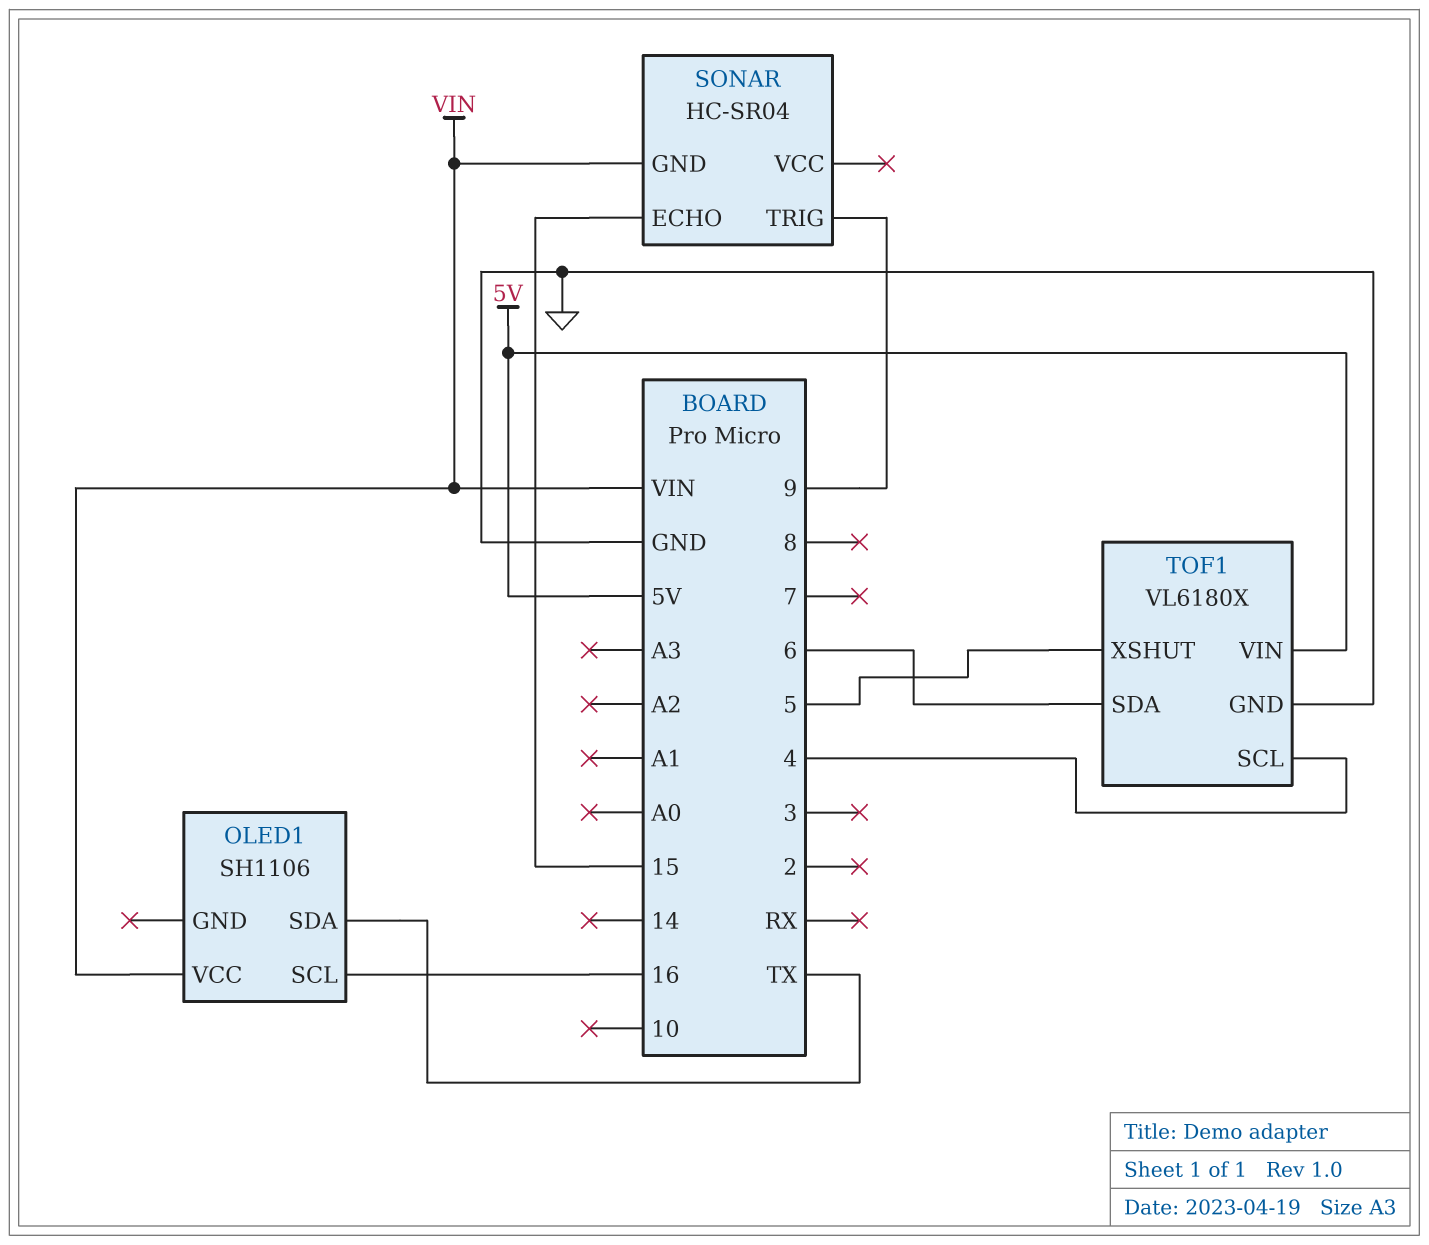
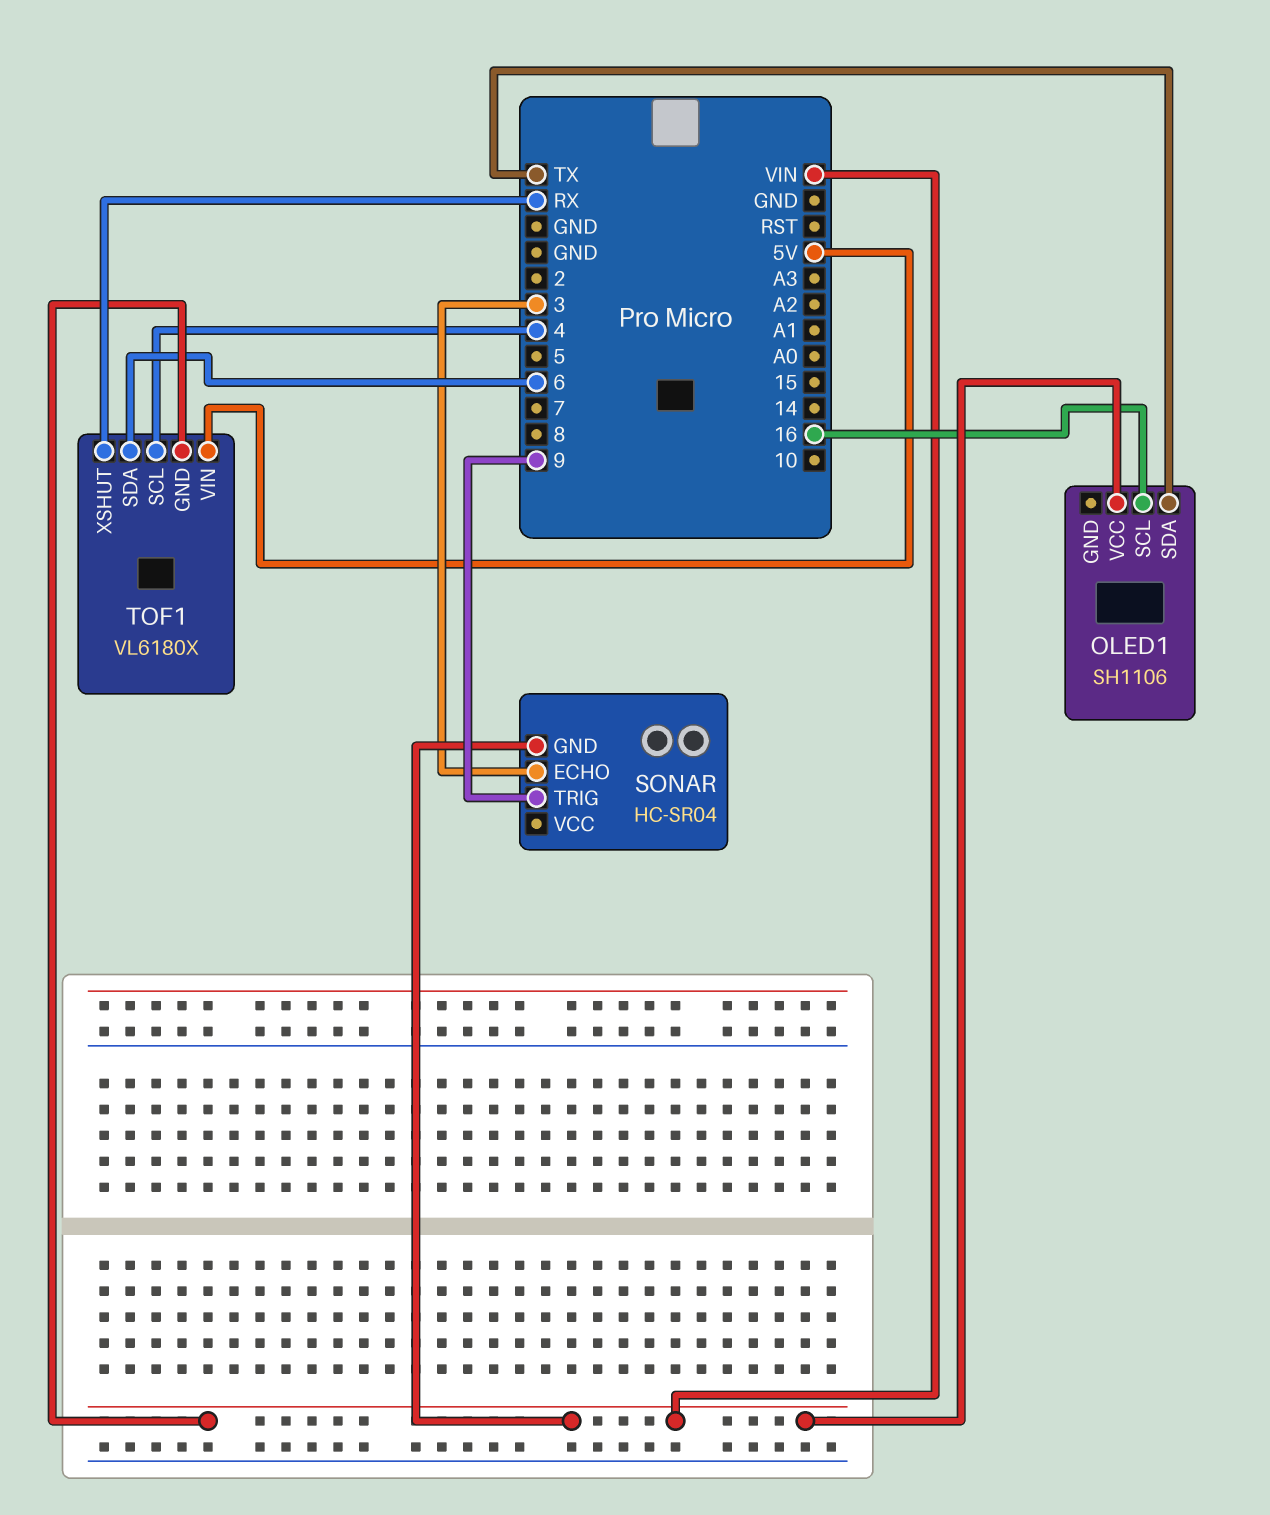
SONAR pin ECHO: 15 -> 3
TOF1 pin GND: GND -> VIN
TOF1 pin XSHUT: 5 -> RX

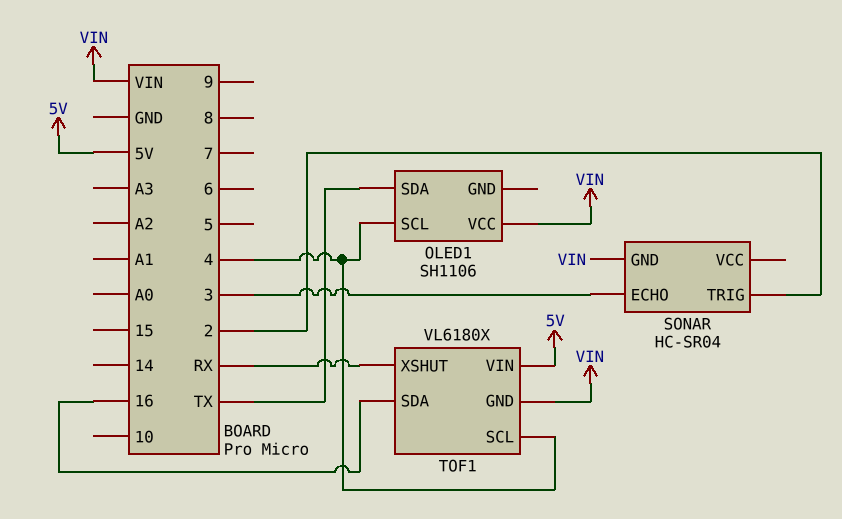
OLED1 pin SCL: 16 -> 4
SONAR pin TRIG: 9 -> 2
TOF1 pin SDA: 6 -> 16

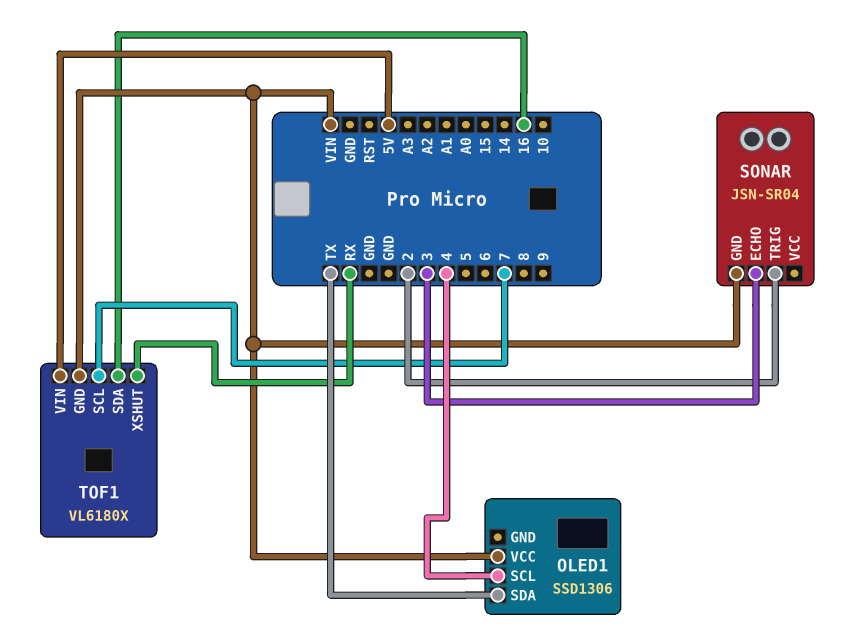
OLED1: SH1106 -> SSD1306
SONAR: HC-SR04 -> JSN-SR04
TOF1 pin SCL: 4 -> 7

